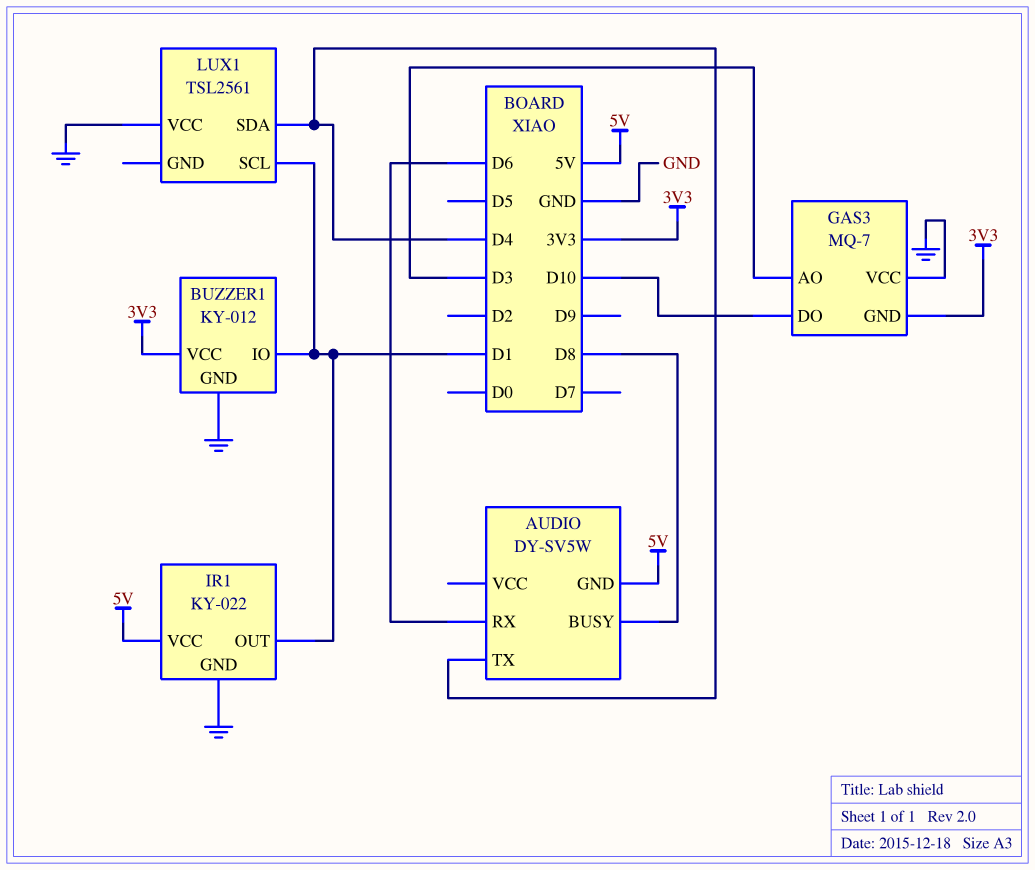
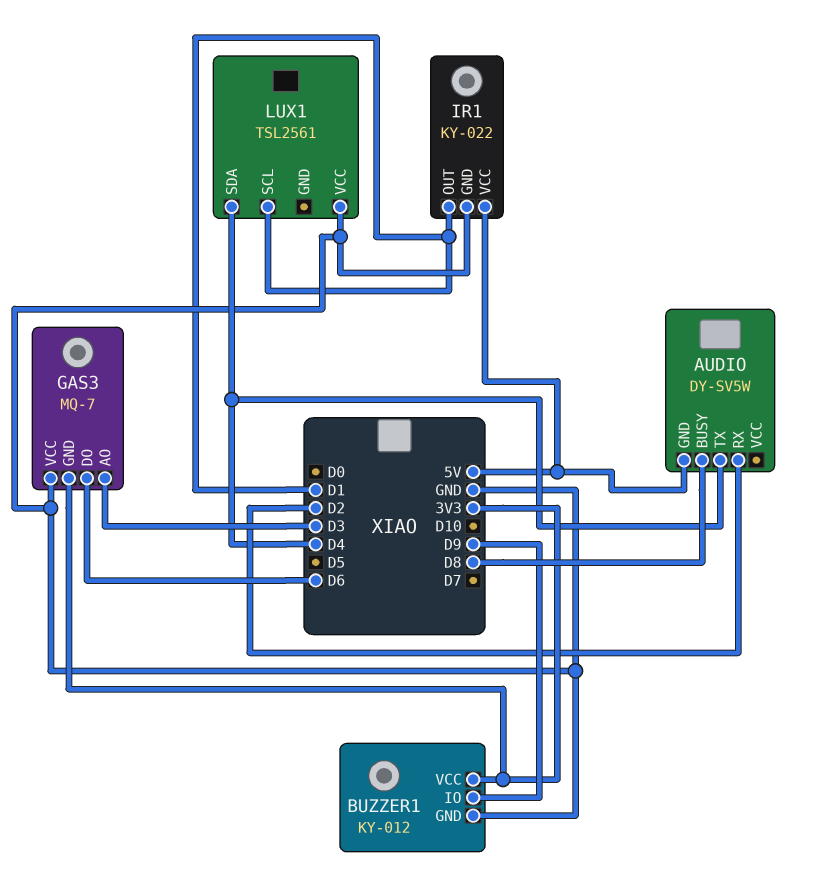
AUDIO pin RX: D6 -> D2
BUZZER1 pin IO: D1 -> D9
GAS3 pin DO: D10 -> D6

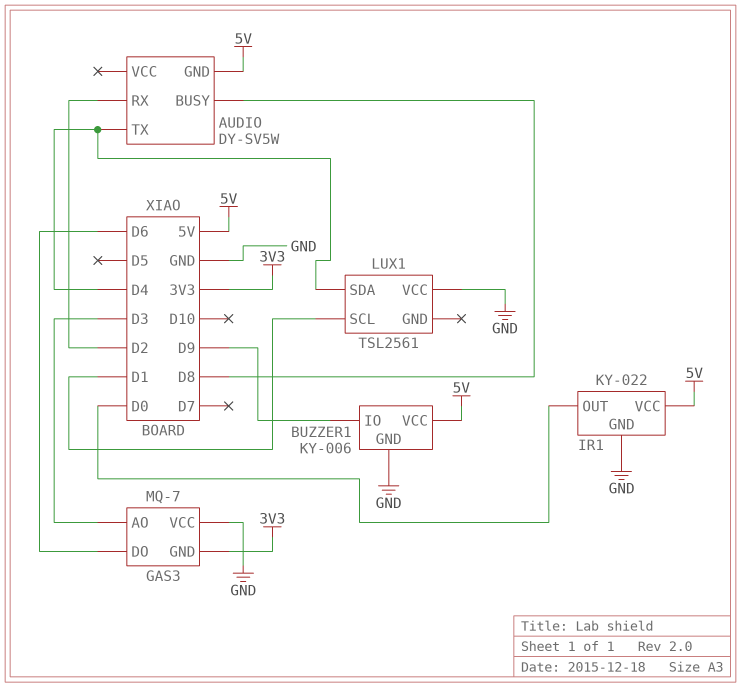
BUZZER1: KY-012 -> KY-006
BUZZER1 pin VCC: 3V3 -> 5V
IR1 pin OUT: D1 -> D0

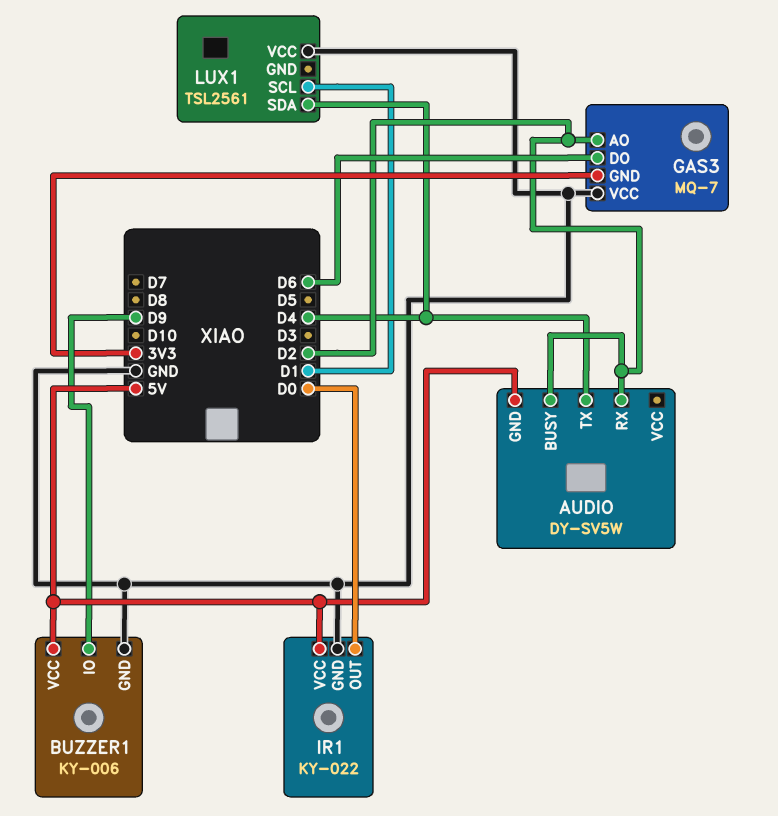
AUDIO pin BUSY: D8 -> D2
GAS3 pin AO: D3 -> D2

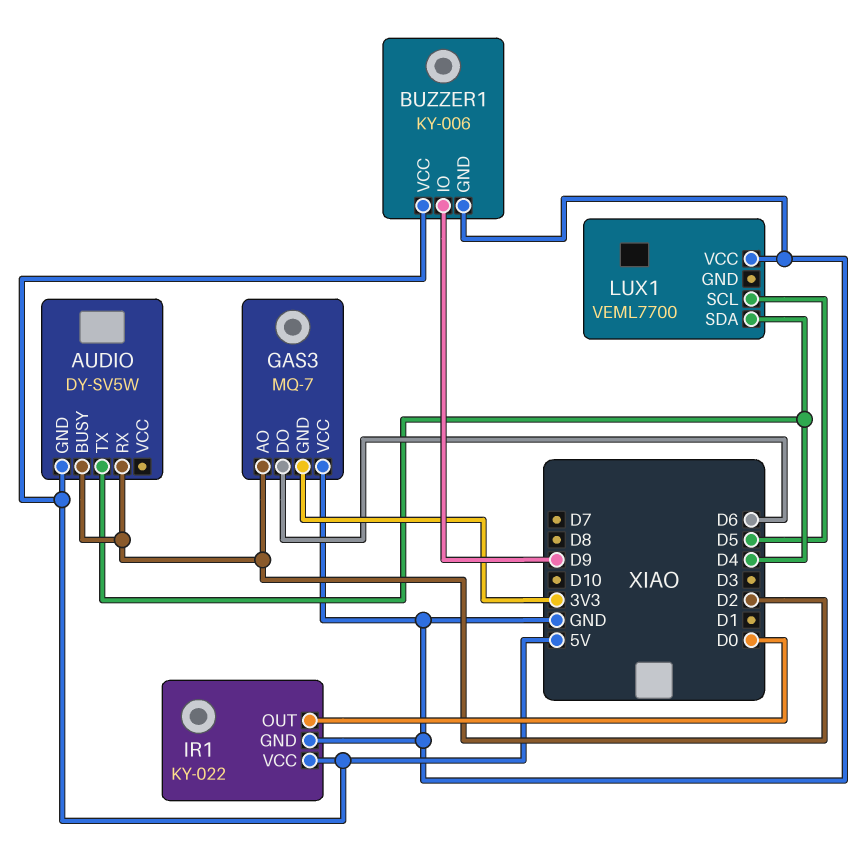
LUX1: TSL2561 -> VEML7700
LUX1 pin SCL: D1 -> D5

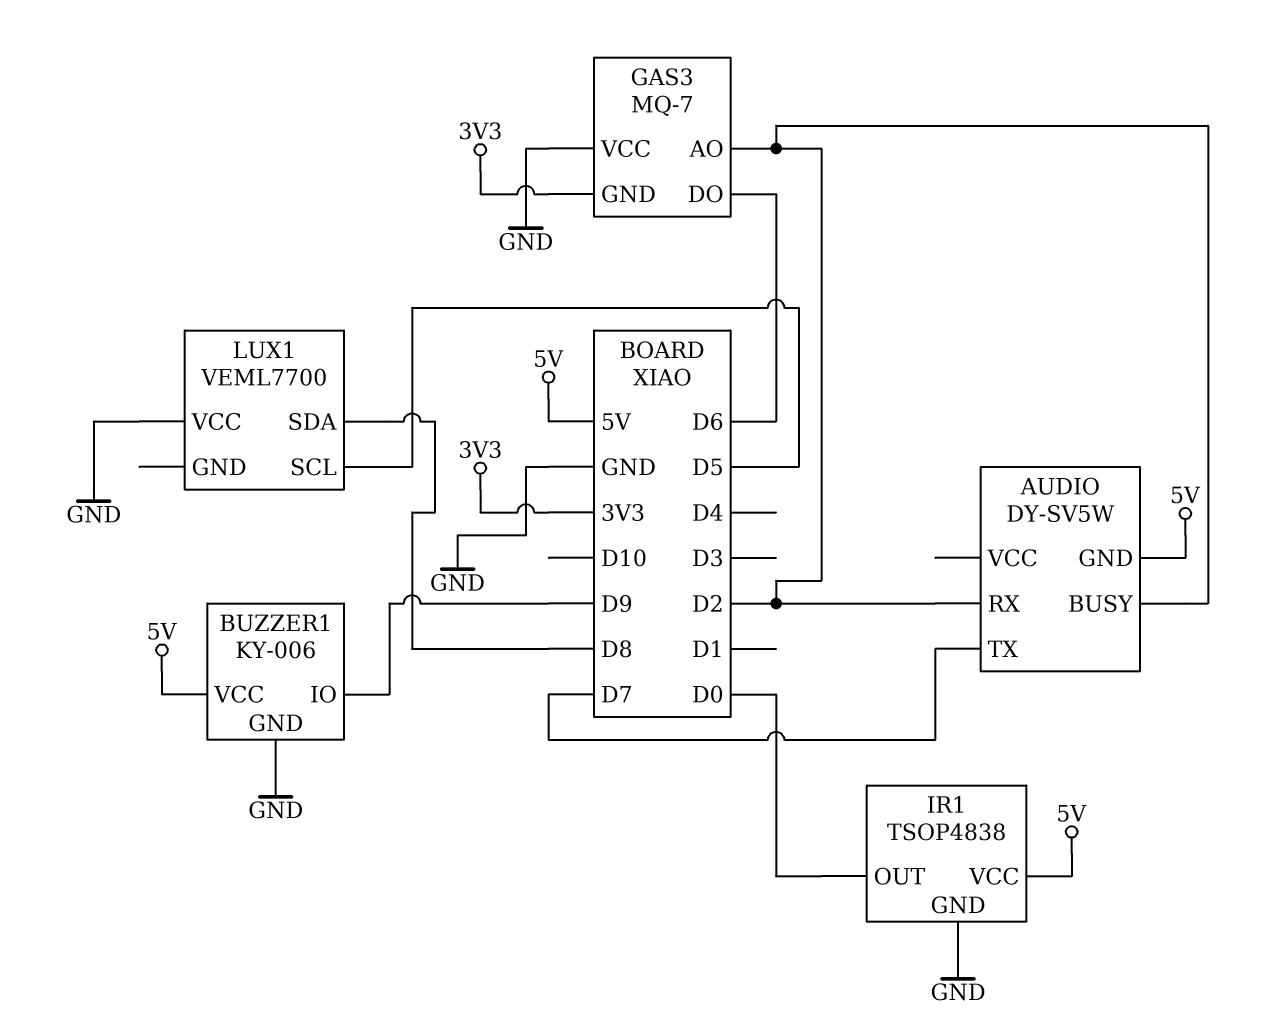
AUDIO pin TX: D4 -> D7
IR1: KY-022 -> TSOP4838
LUX1 pin SDA: D4 -> D8

